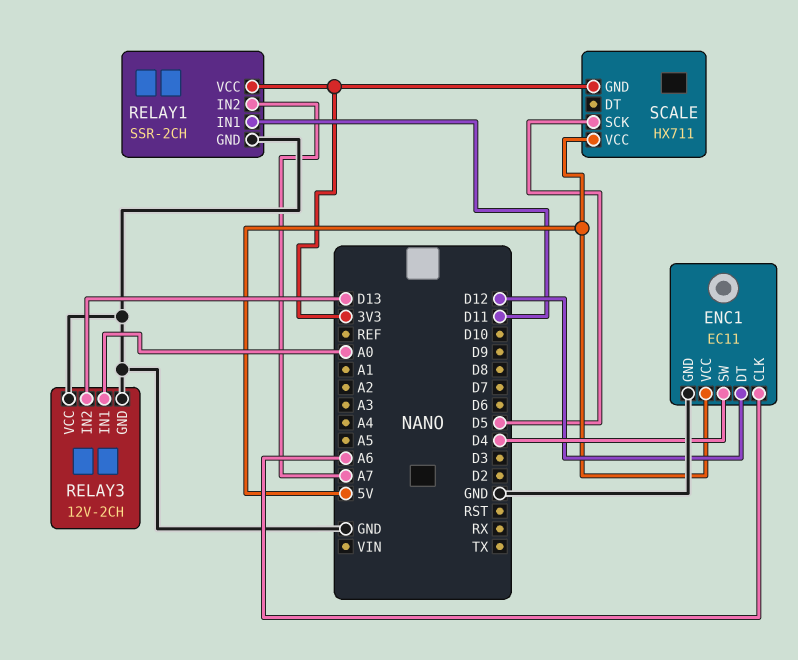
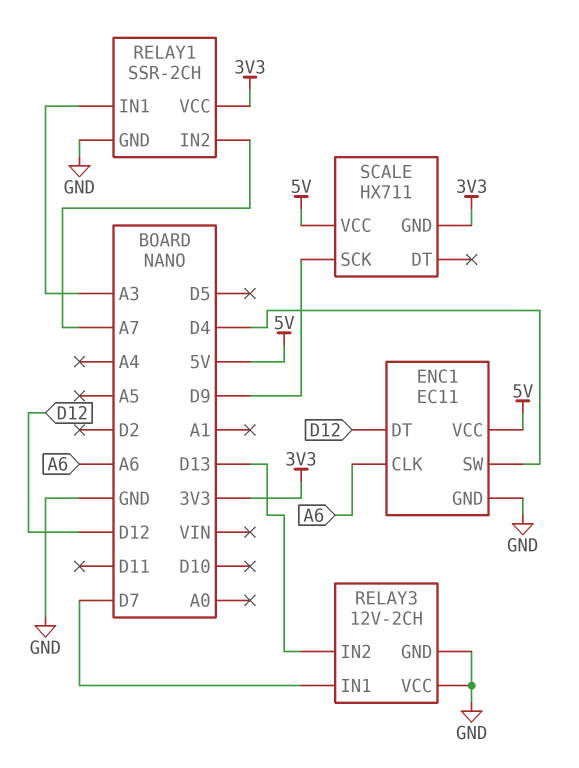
RELAY1 pin IN1: D11 -> A3
RELAY3 pin IN1: A0 -> D7
SCALE pin SCK: D5 -> D9

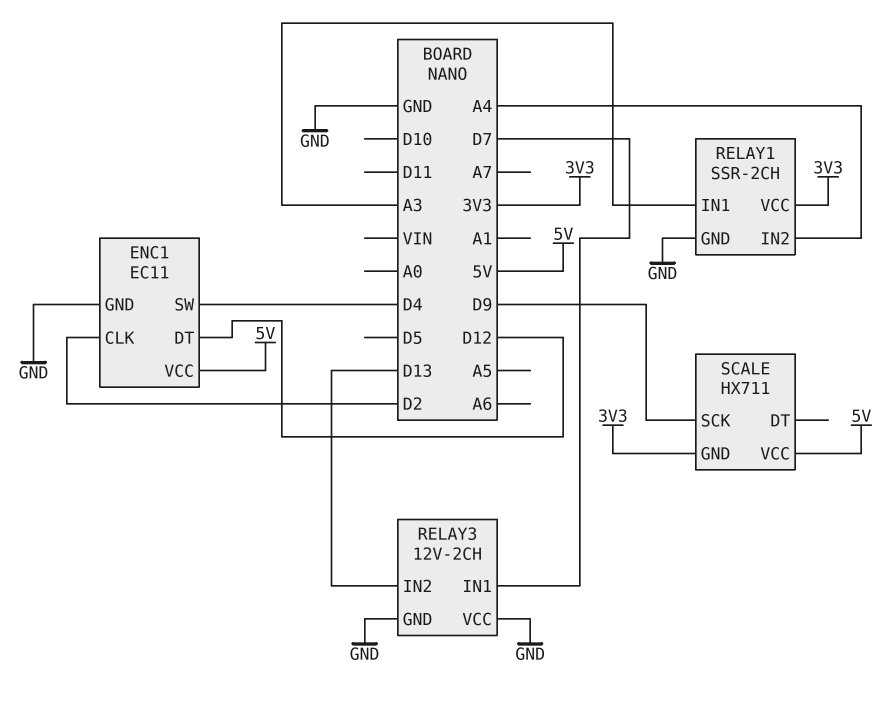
ENC1 pin CLK: A6 -> D2
RELAY1 pin IN2: A7 -> A4

